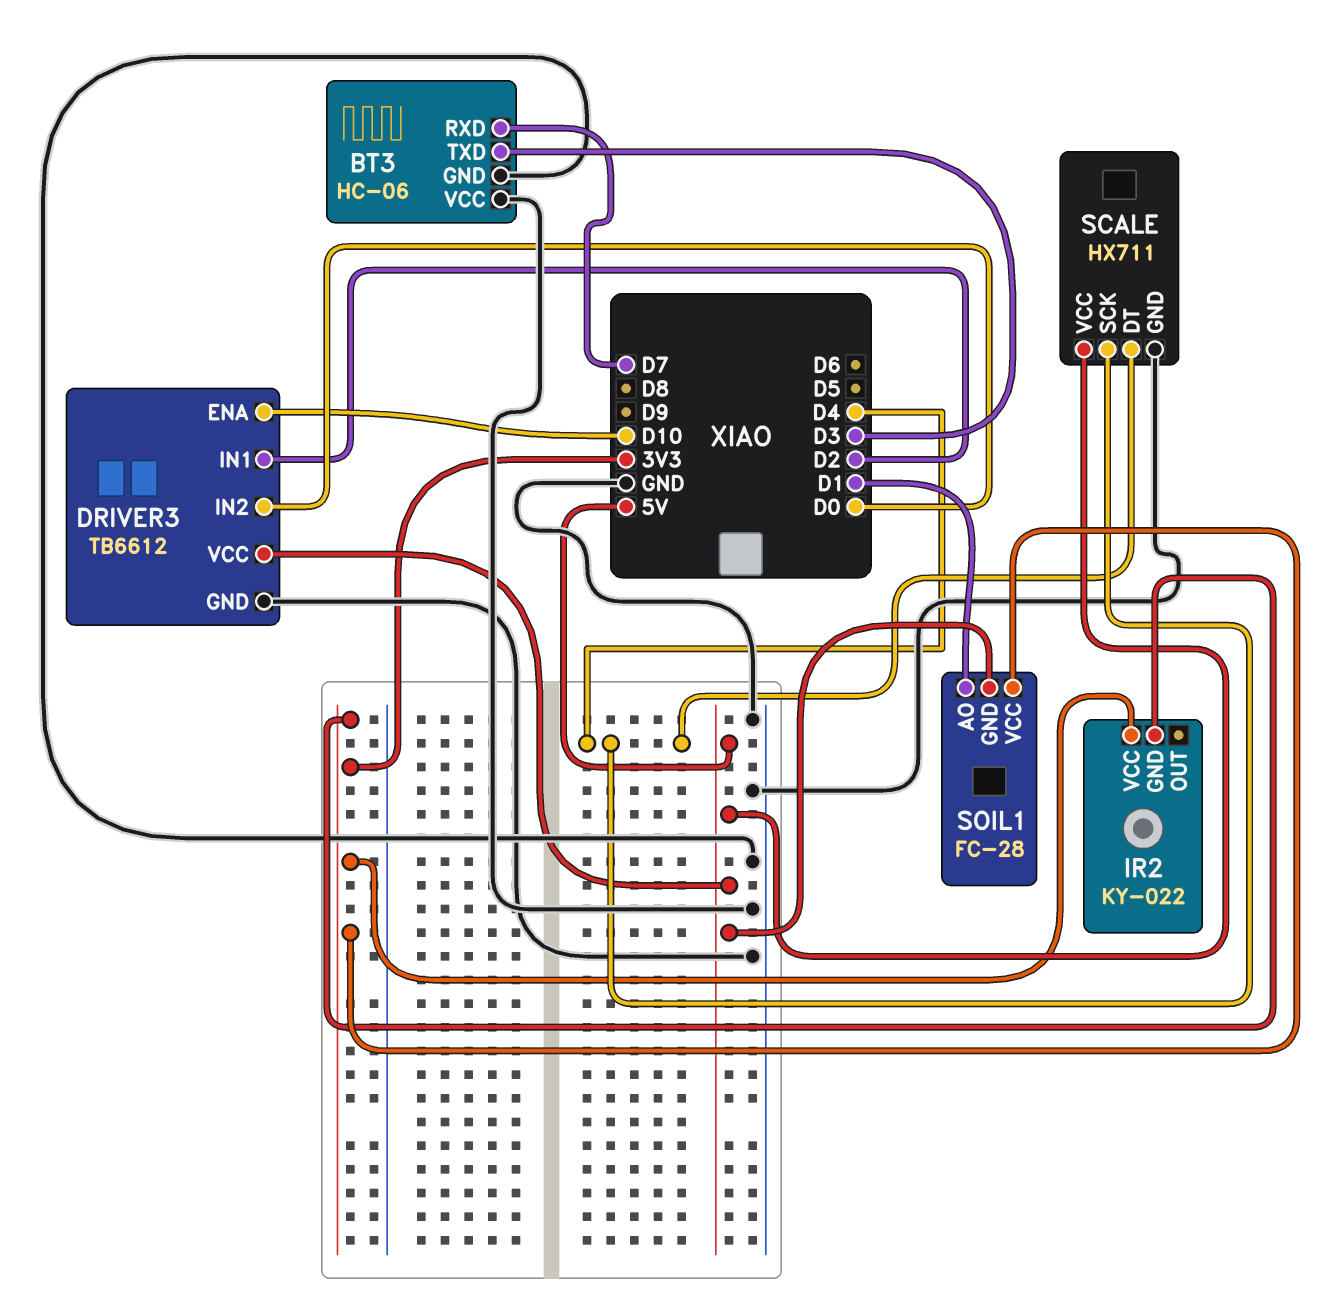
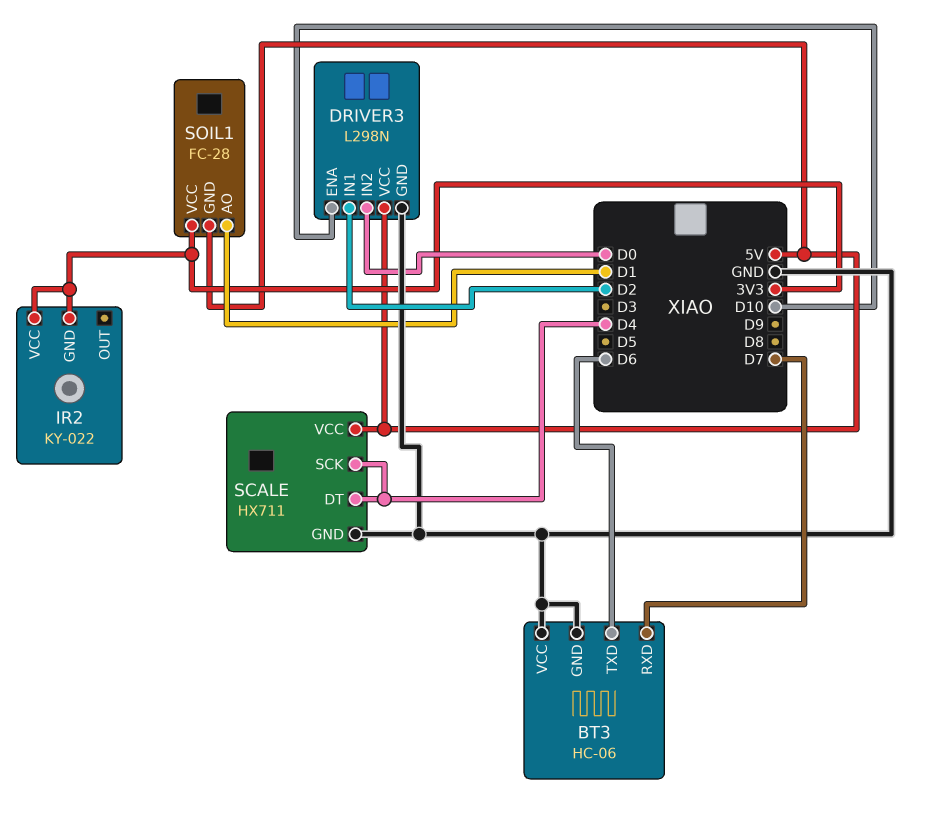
BT3 pin TXD: D3 -> D6
DRIVER3: TB6612 -> L298N

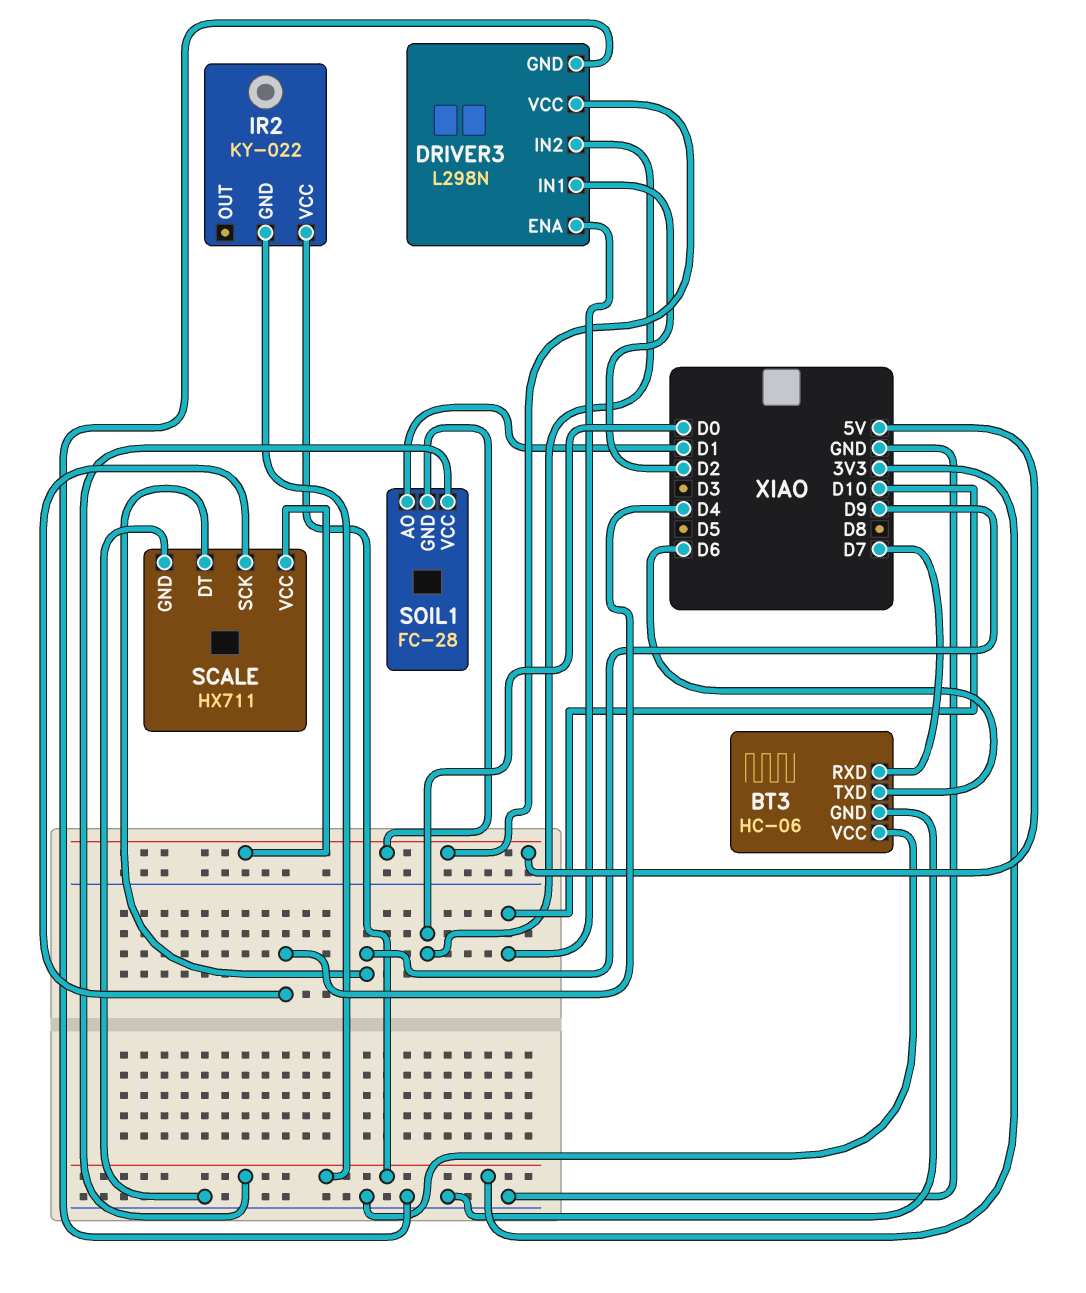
SCALE pin DT: D4 -> D9

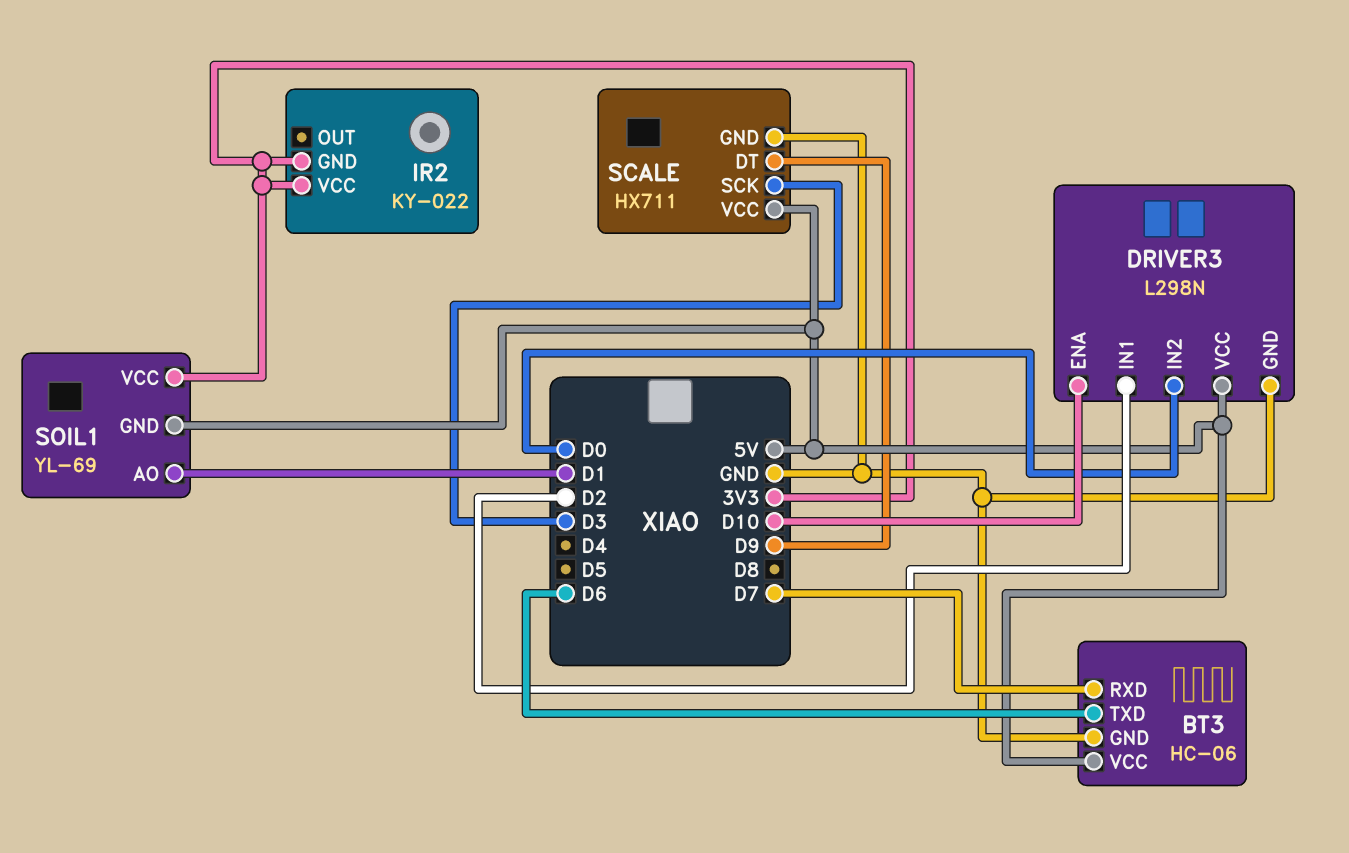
BT3 pin VCC: GND -> 5V
SCALE pin SCK: D4 -> D3
SOIL1: FC-28 -> YL-69

